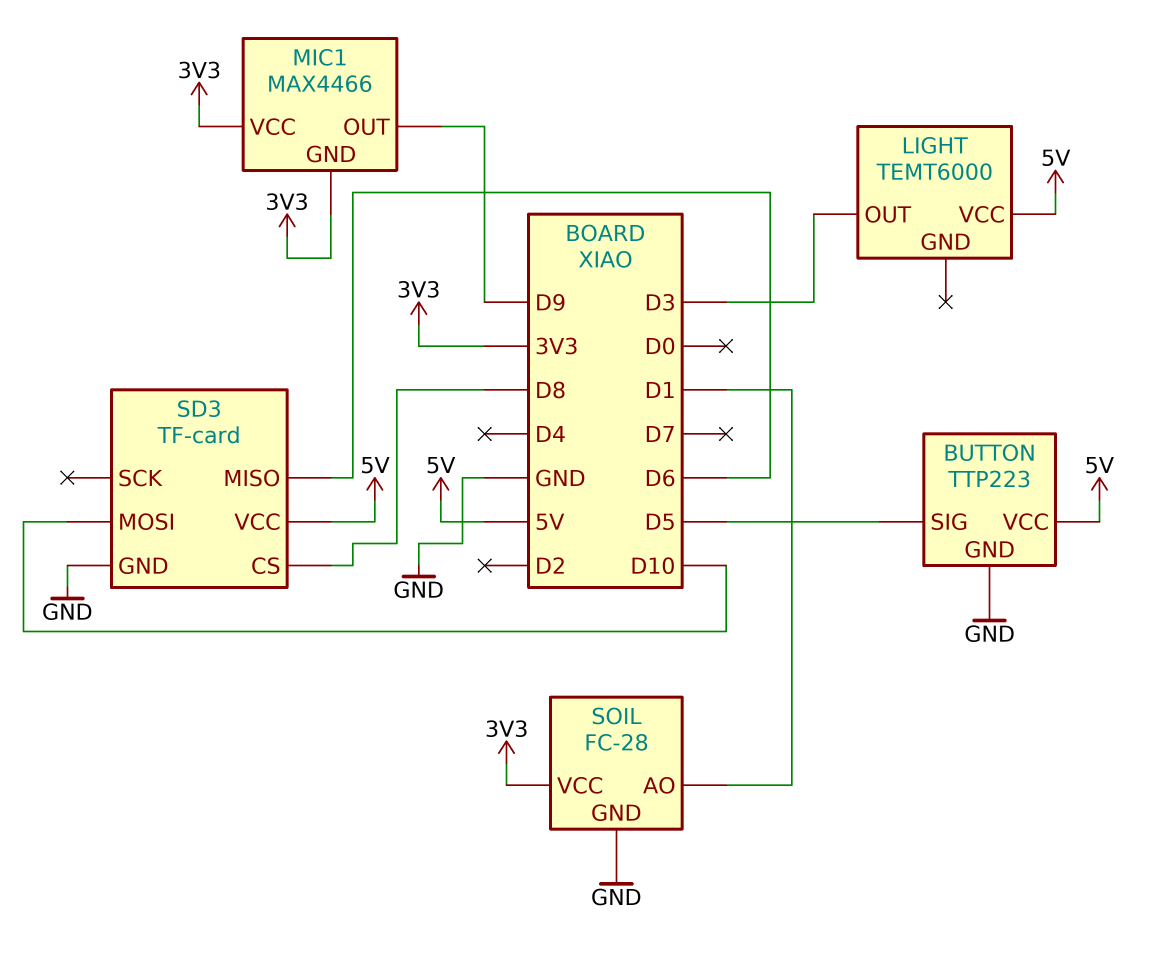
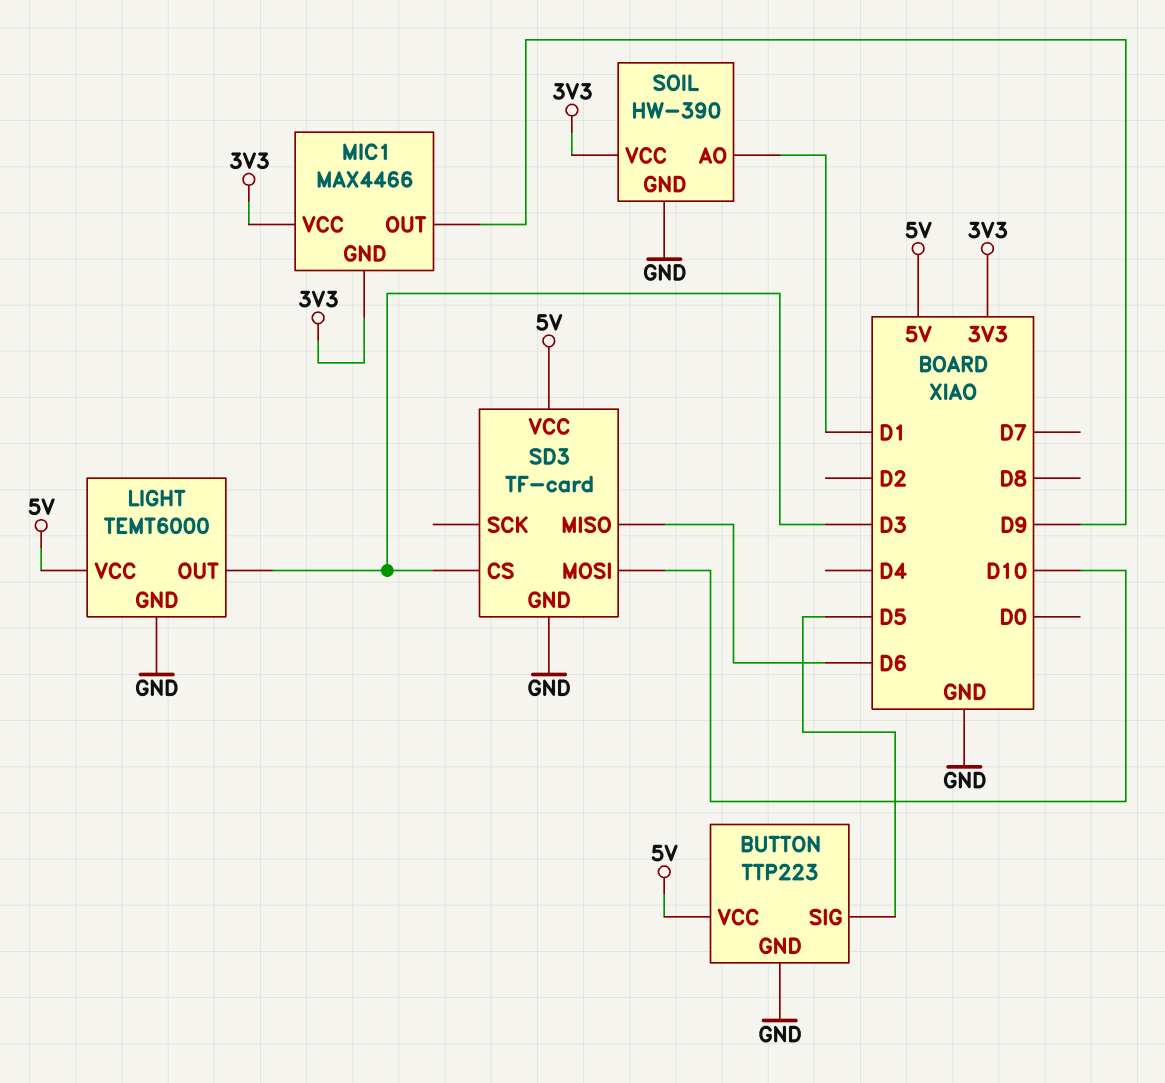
LIGHT pin GND: none -> GND
SD3 pin CS: D8 -> D3
SOIL: FC-28 -> HW-390

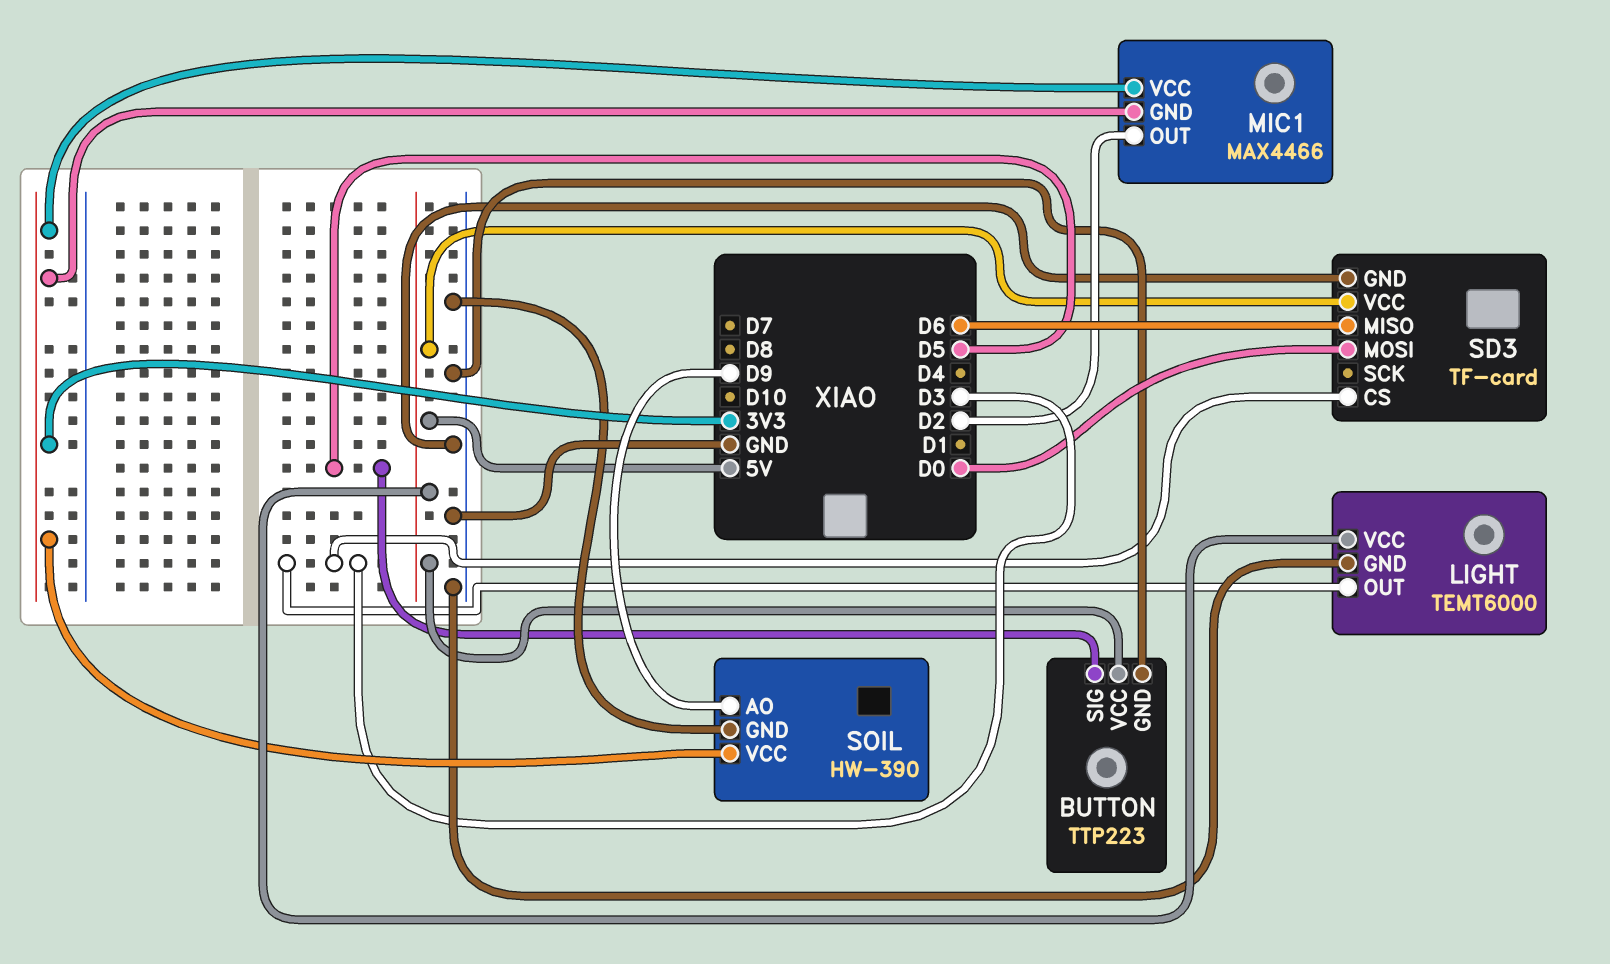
MIC1 pin OUT: D9 -> D2
SD3 pin MOSI: D10 -> D0
SOIL pin AO: D1 -> D9

